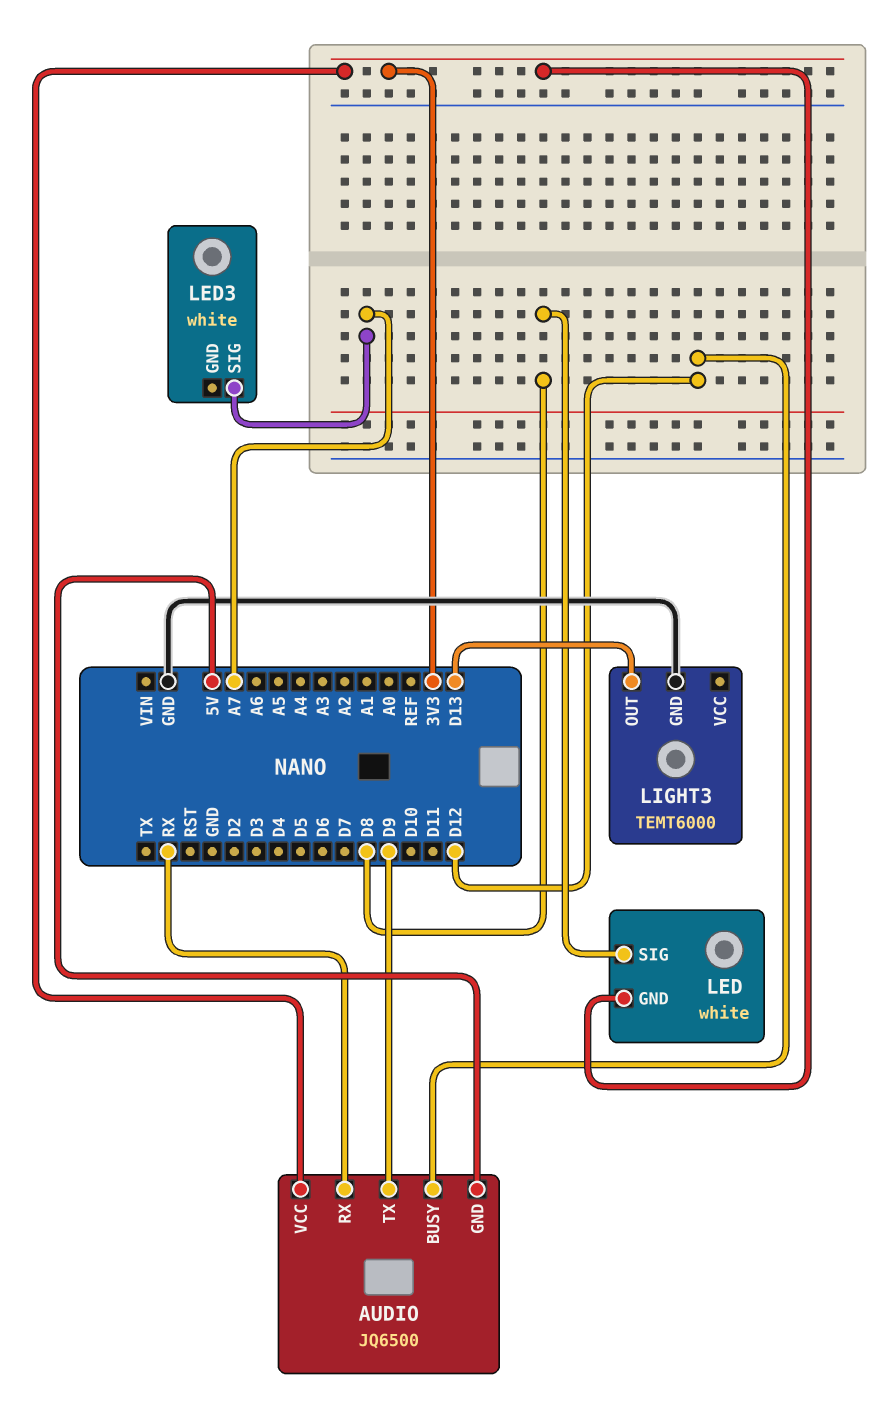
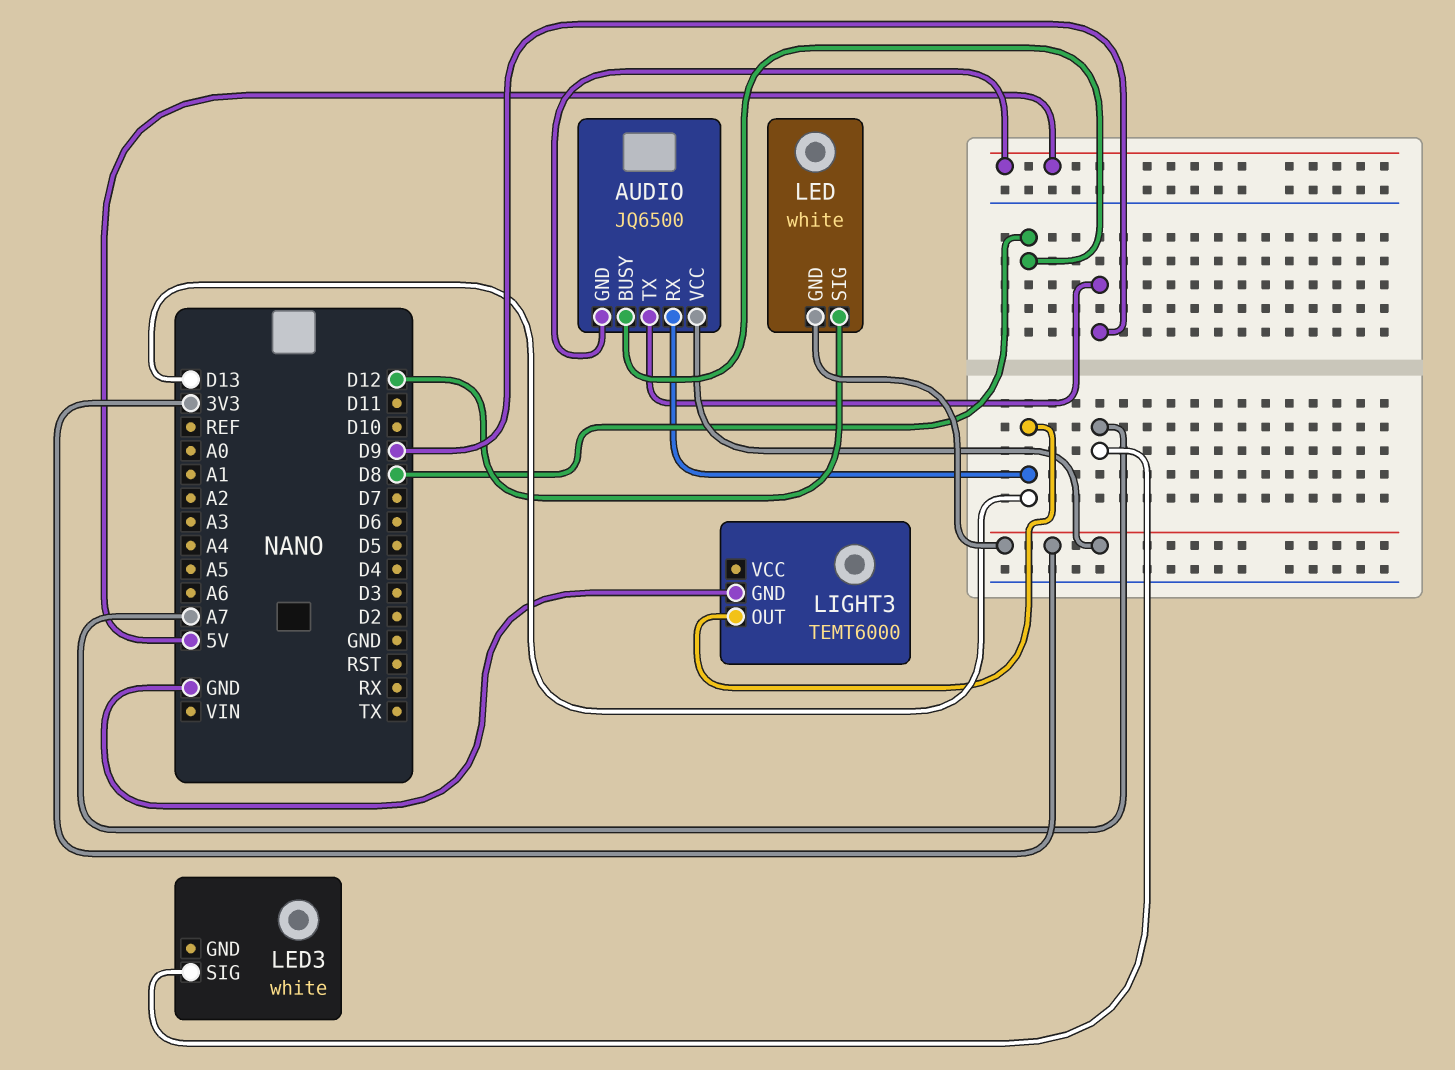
AUDIO pin BUSY: D12 -> D8
AUDIO pin RX: RX -> D13
LED pin SIG: D8 -> D12

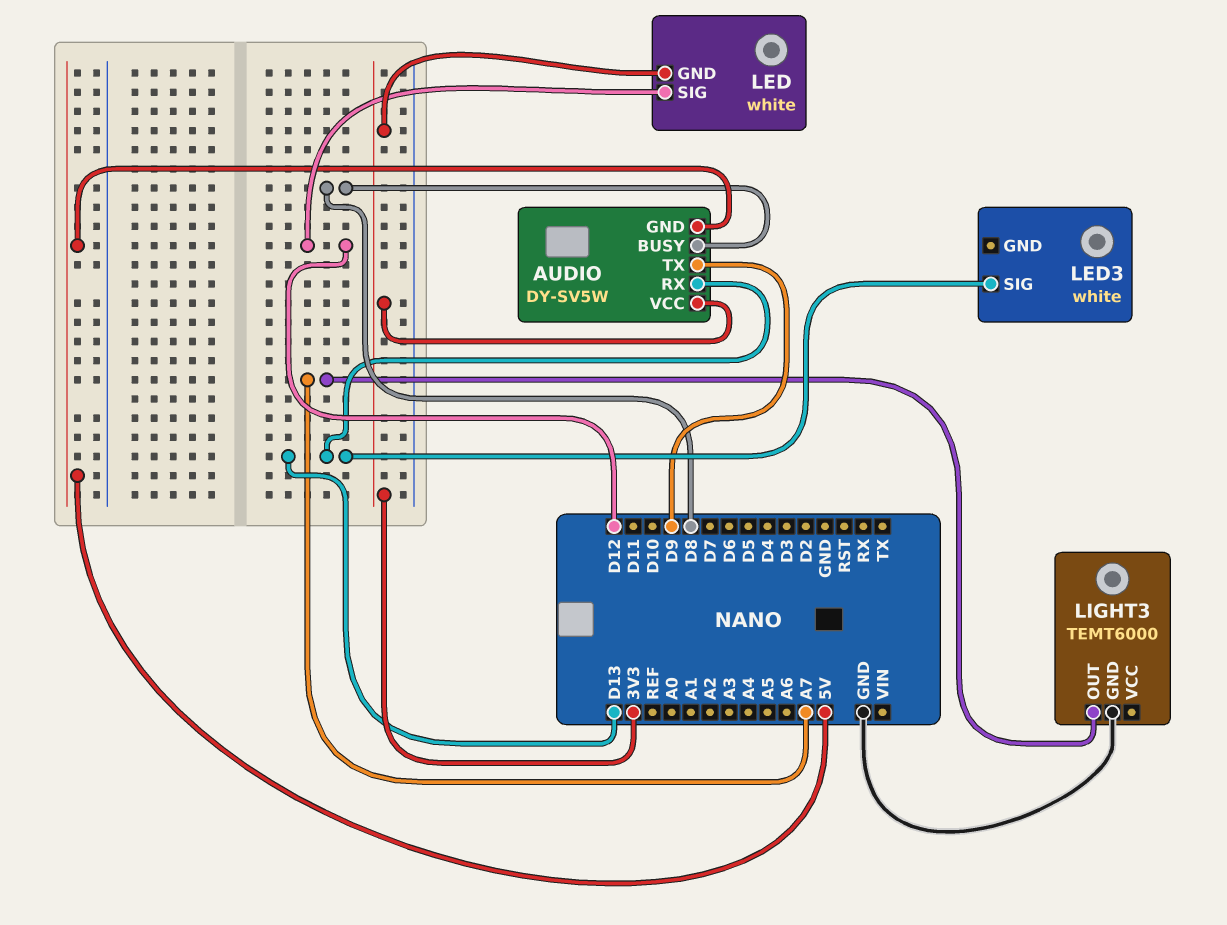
AUDIO: JQ6500 -> DY-SV5W
LED3 pin SIG: A7 -> D13
LIGHT3 pin OUT: D13 -> A7

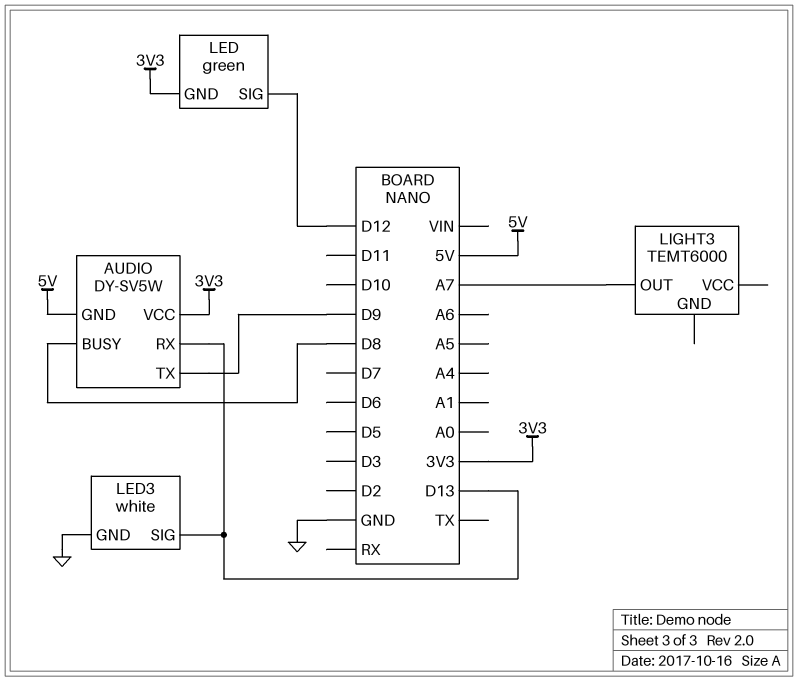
LED: white -> green
LED3 pin GND: none -> GND
LIGHT3 pin GND: GND -> none

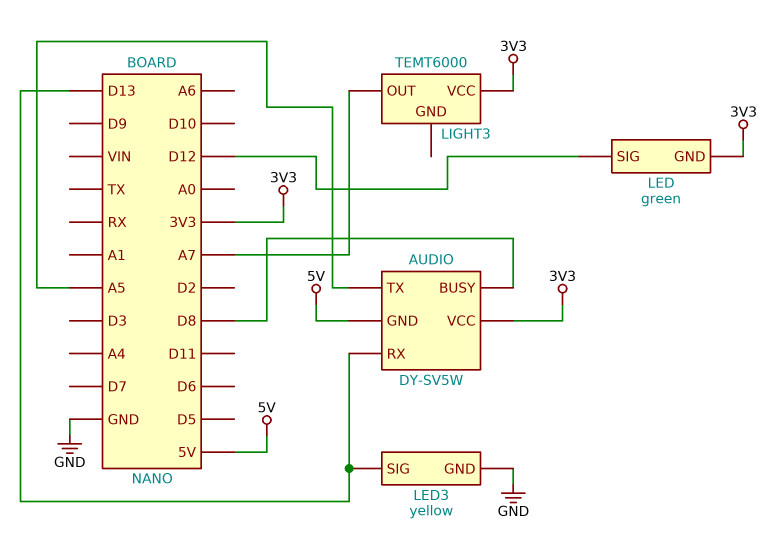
AUDIO pin TX: D9 -> A5
LED3: white -> yellow
LIGHT3 pin VCC: none -> 3V3

